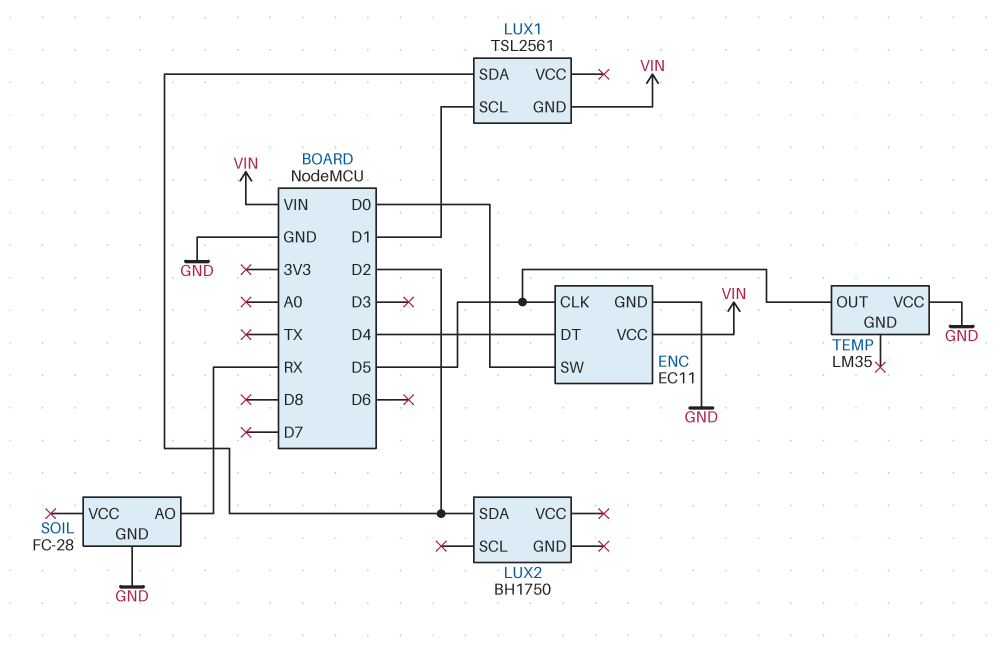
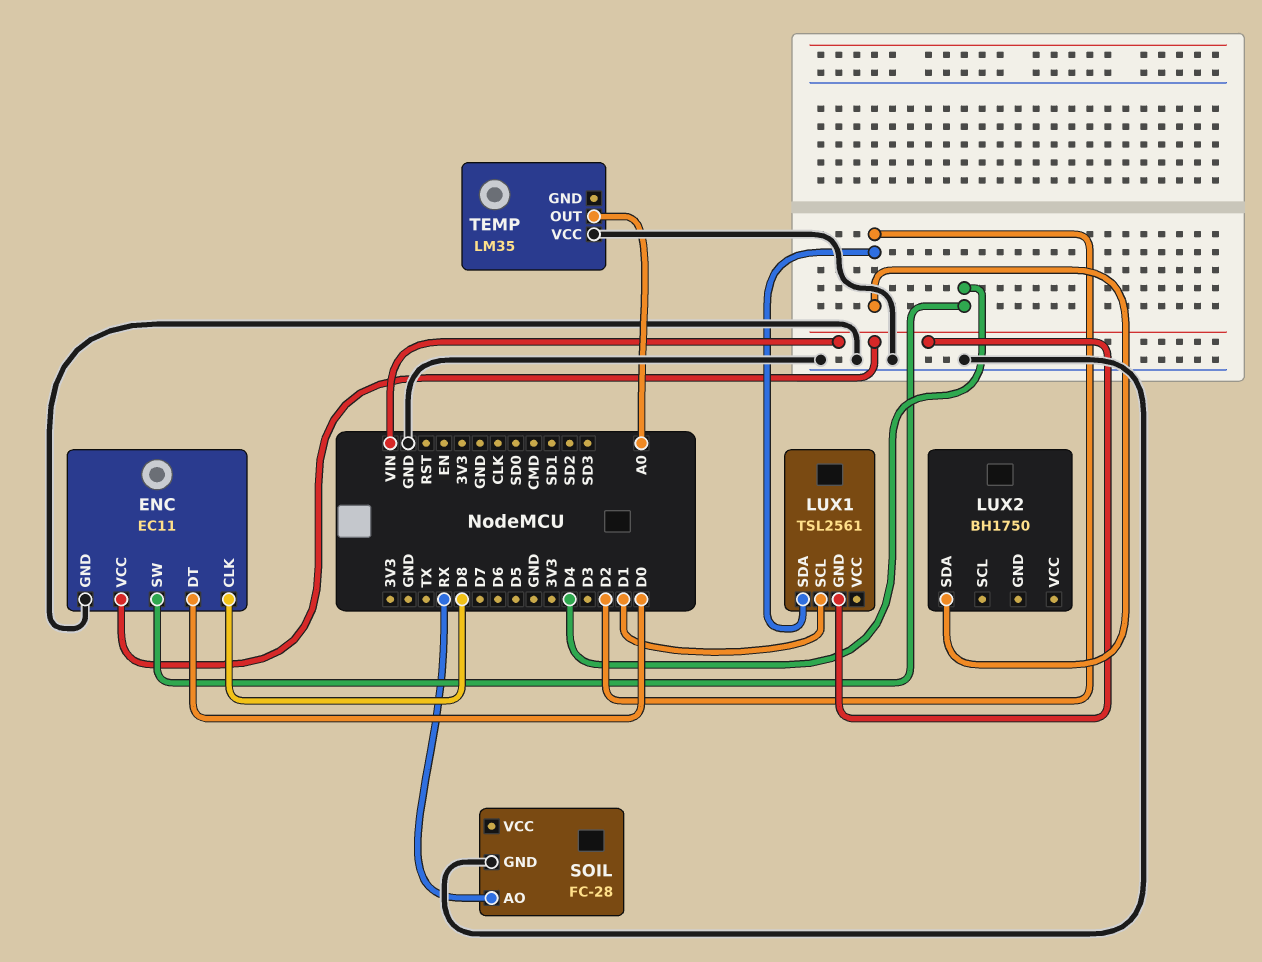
ENC pin CLK: D5 -> D8
ENC pin DT: D4 -> D0
ENC pin SW: D0 -> D4
TEMP pin OUT: D5 -> A0

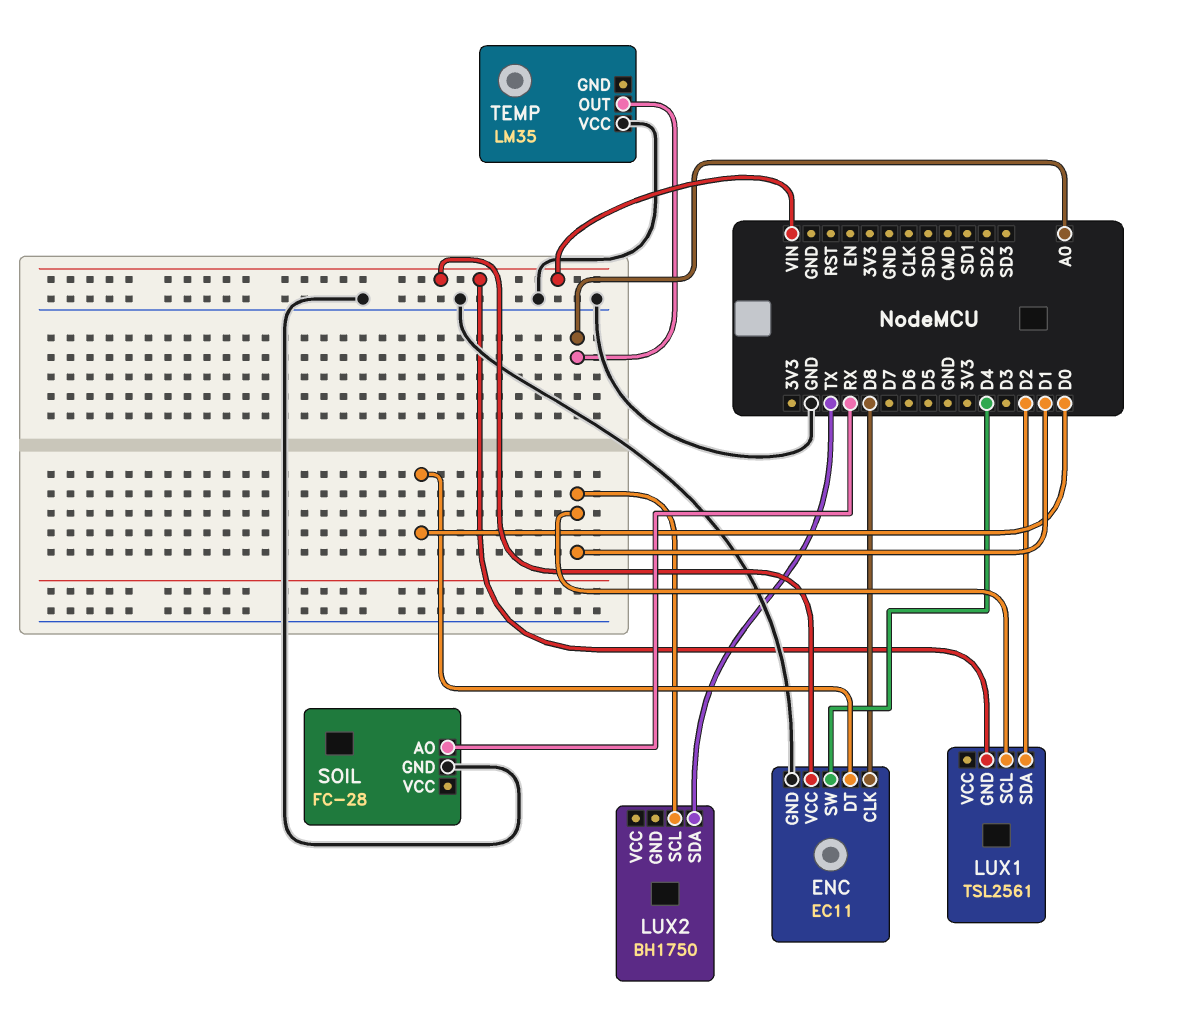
LUX2 pin SCL: none -> D1
LUX2 pin SDA: D2 -> TX

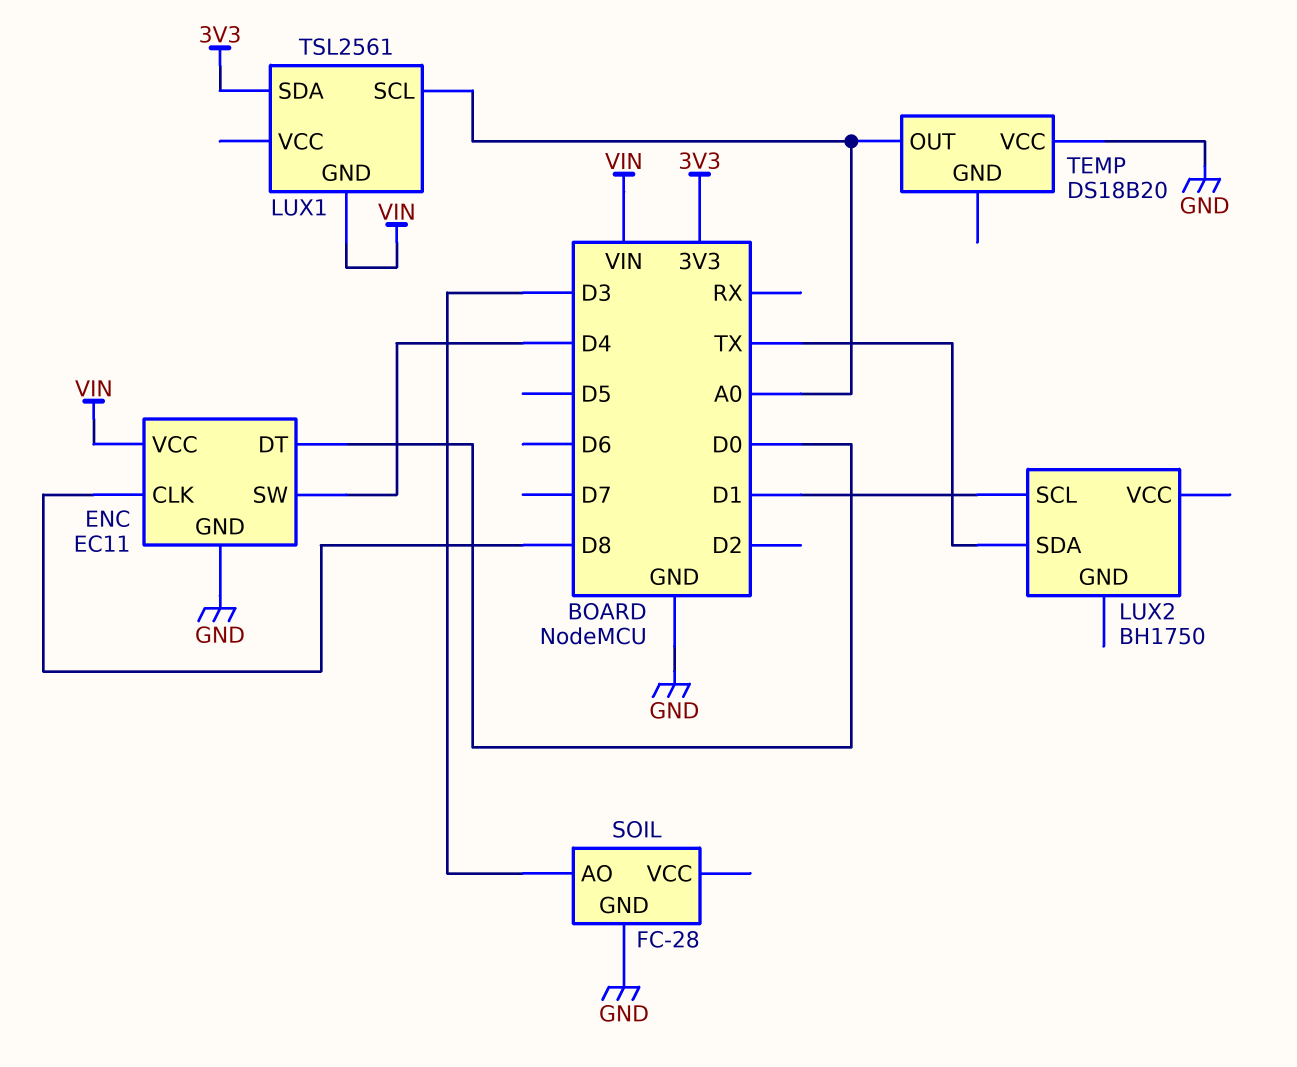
LUX1 pin SCL: D1 -> A0
LUX1 pin SDA: D2 -> 3V3
SOIL pin AO: RX -> D3
TEMP: LM35 -> DS18B20

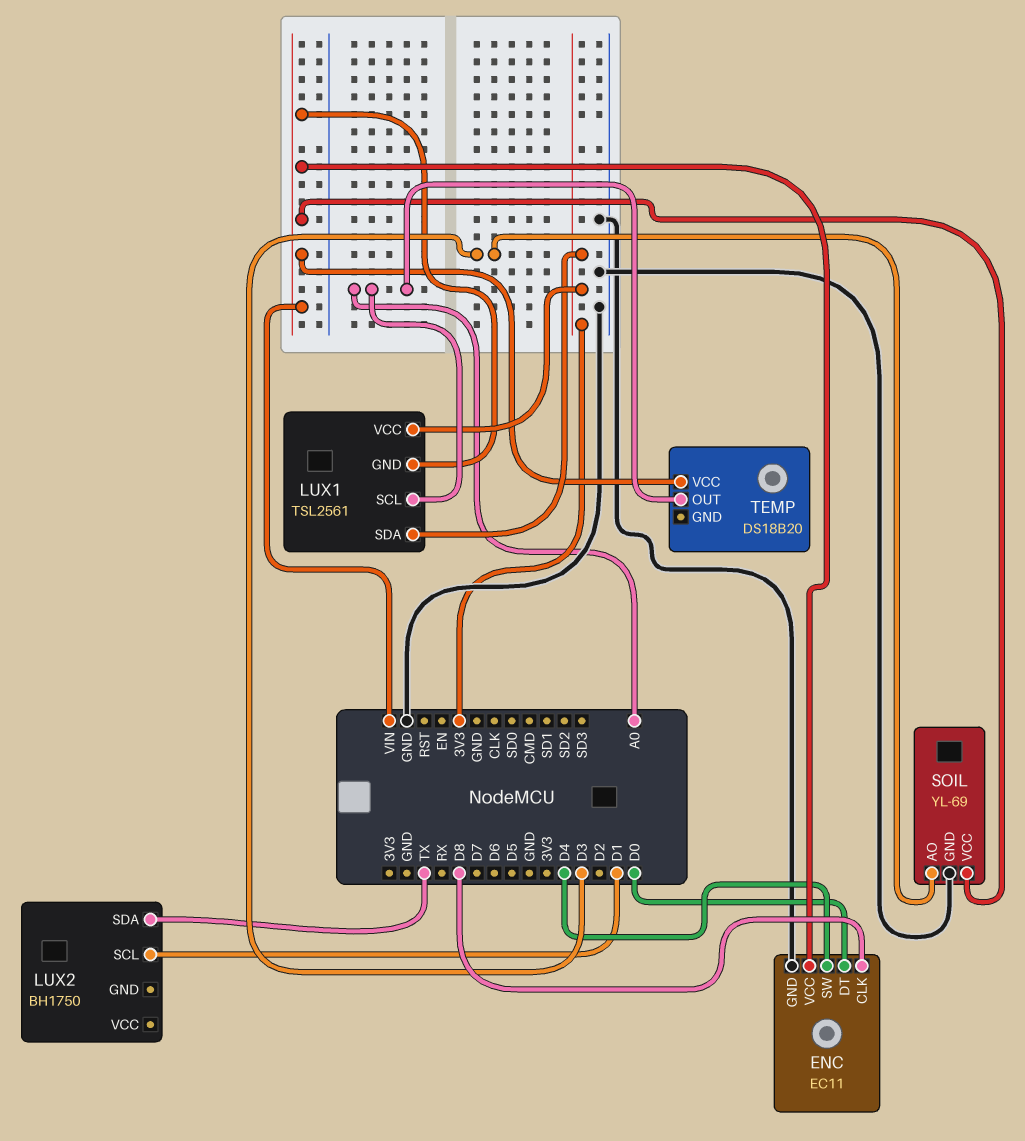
LUX1 pin VCC: none -> 3V3
SOIL: FC-28 -> YL-69
SOIL pin VCC: none -> VIN
TEMP pin VCC: GND -> VIN

